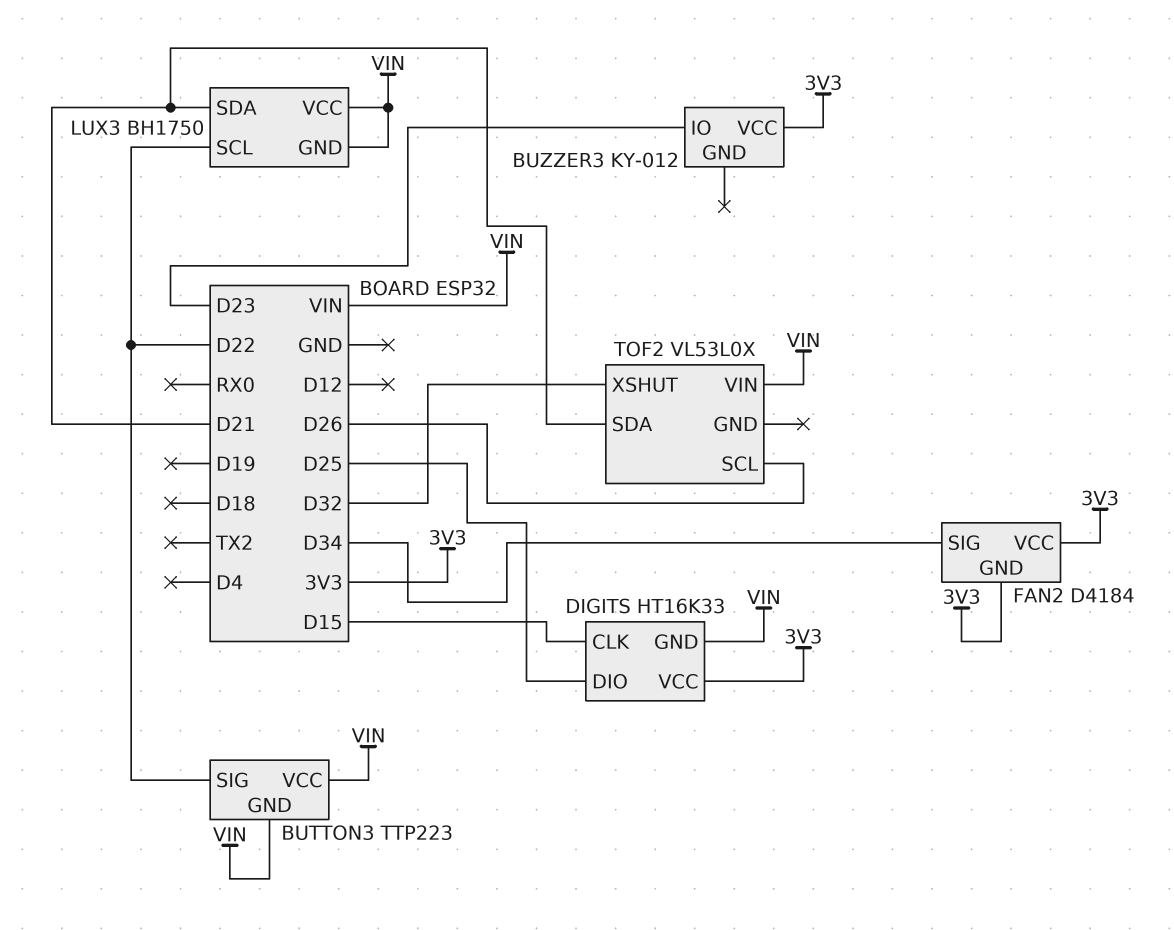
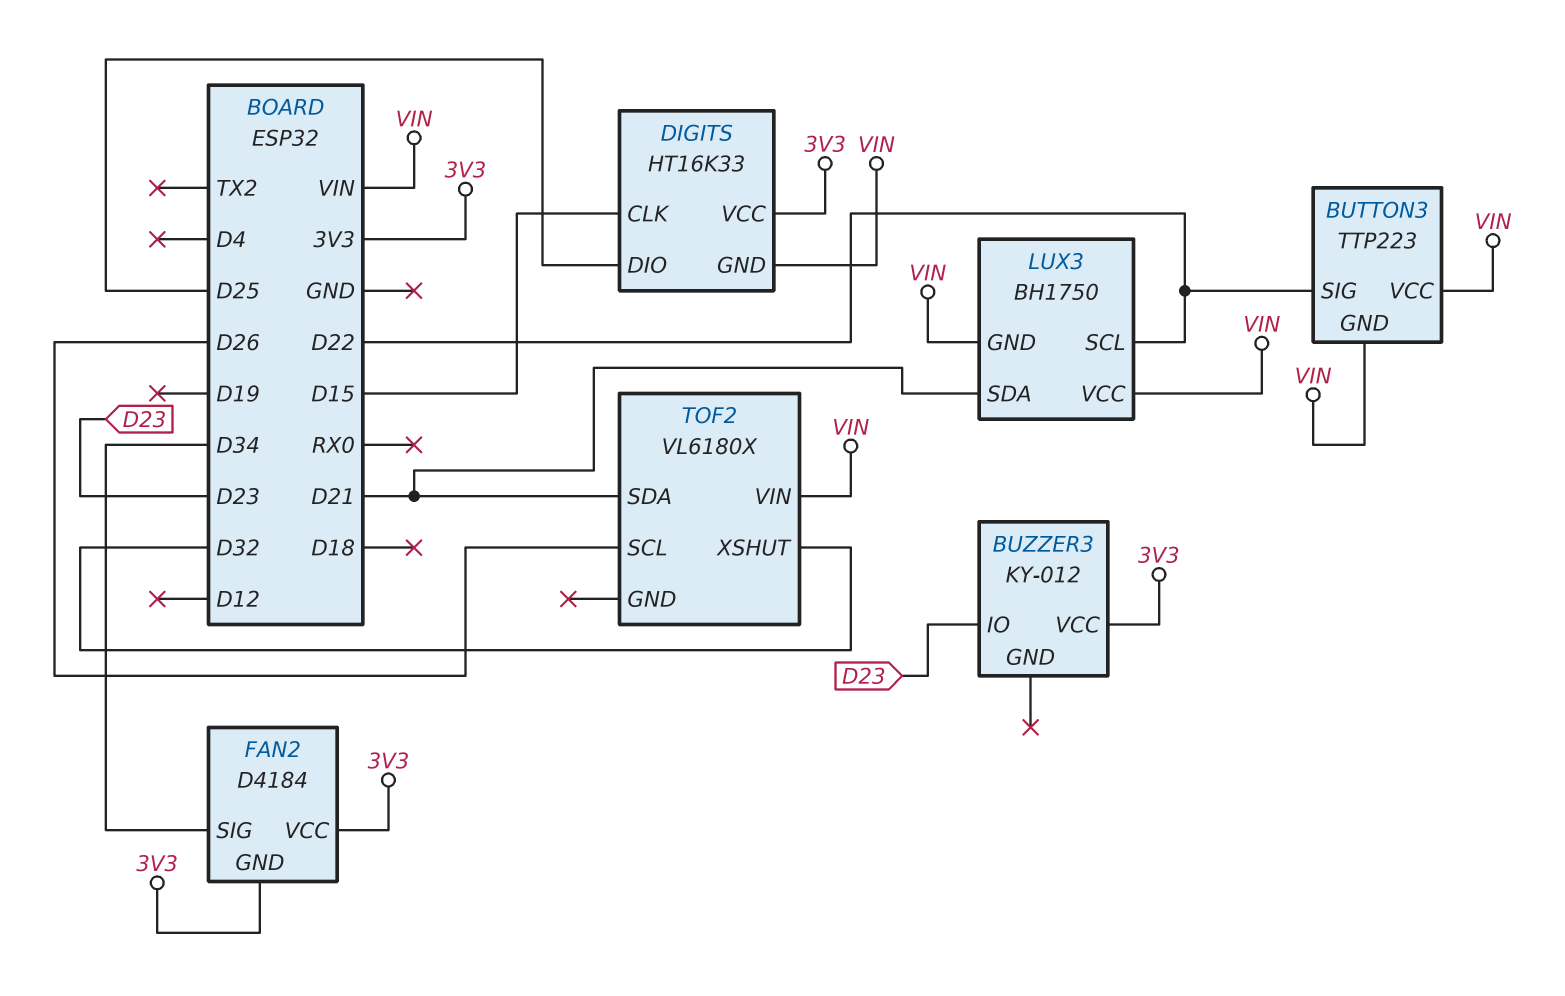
TOF2: VL53L0X -> VL6180X

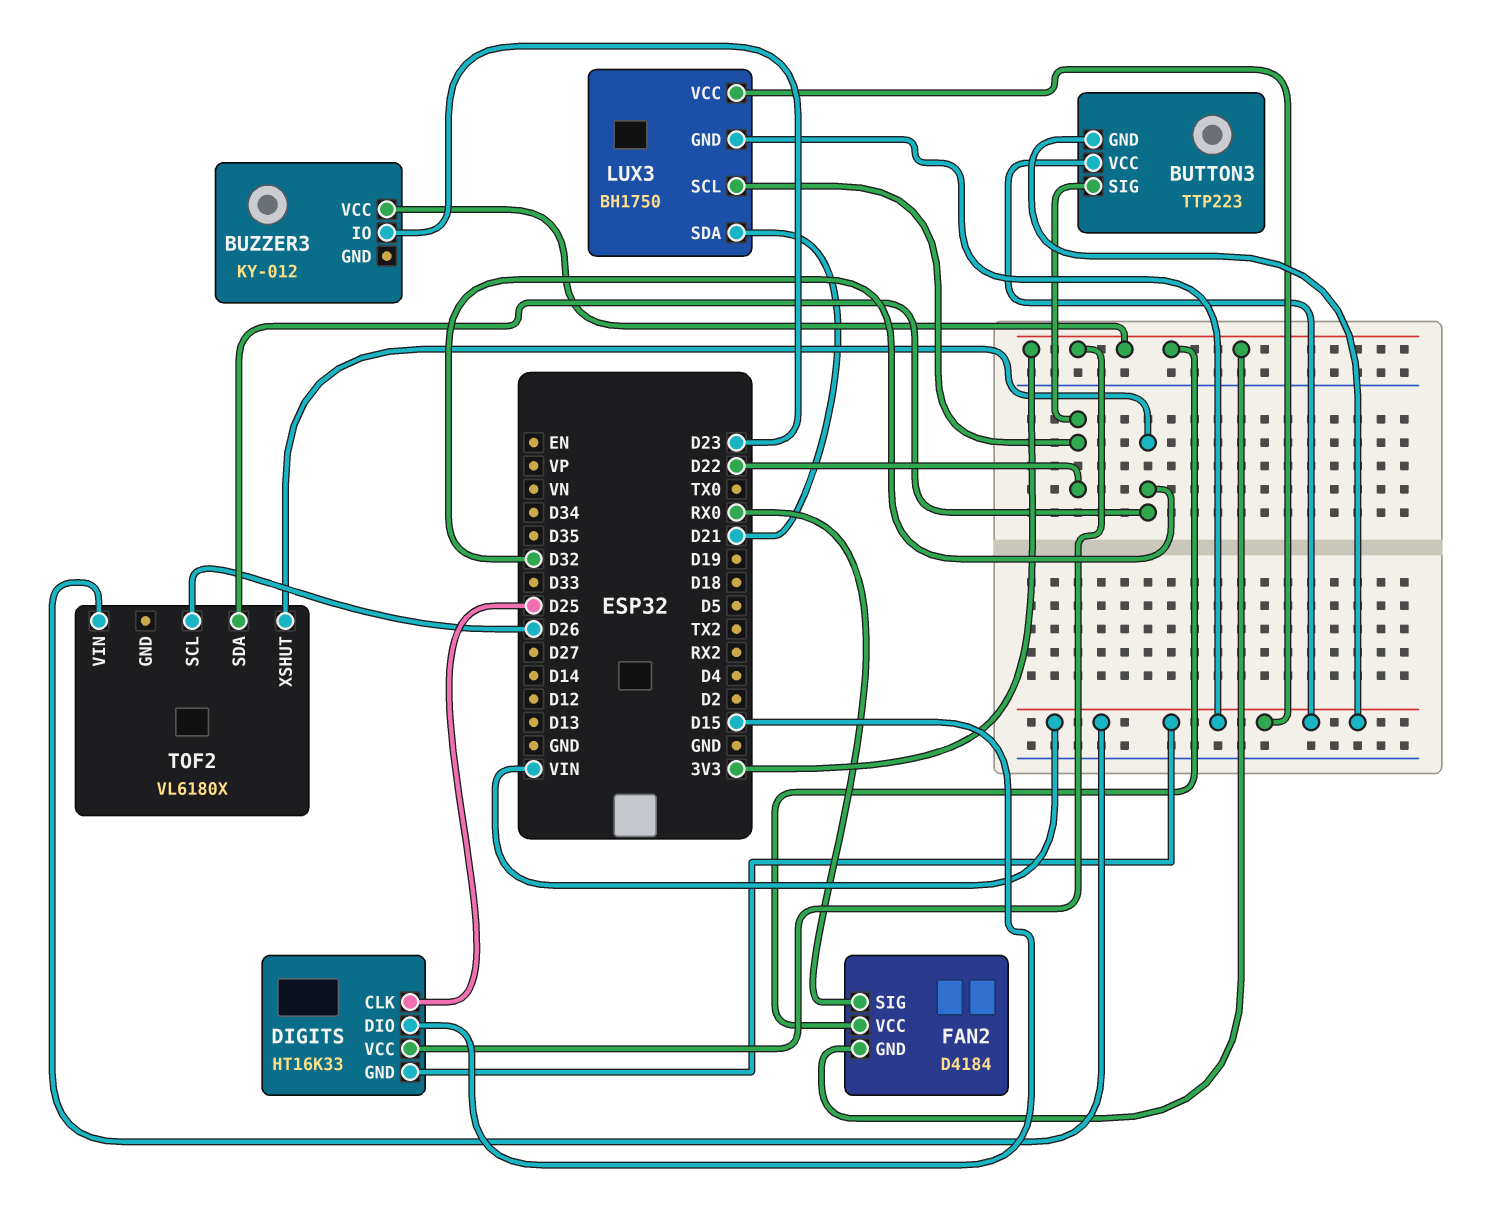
DIGITS pin CLK: D15 -> D25
DIGITS pin DIO: D25 -> D15
FAN2 pin SIG: D34 -> RX0
TOF2 pin SDA: D21 -> D32

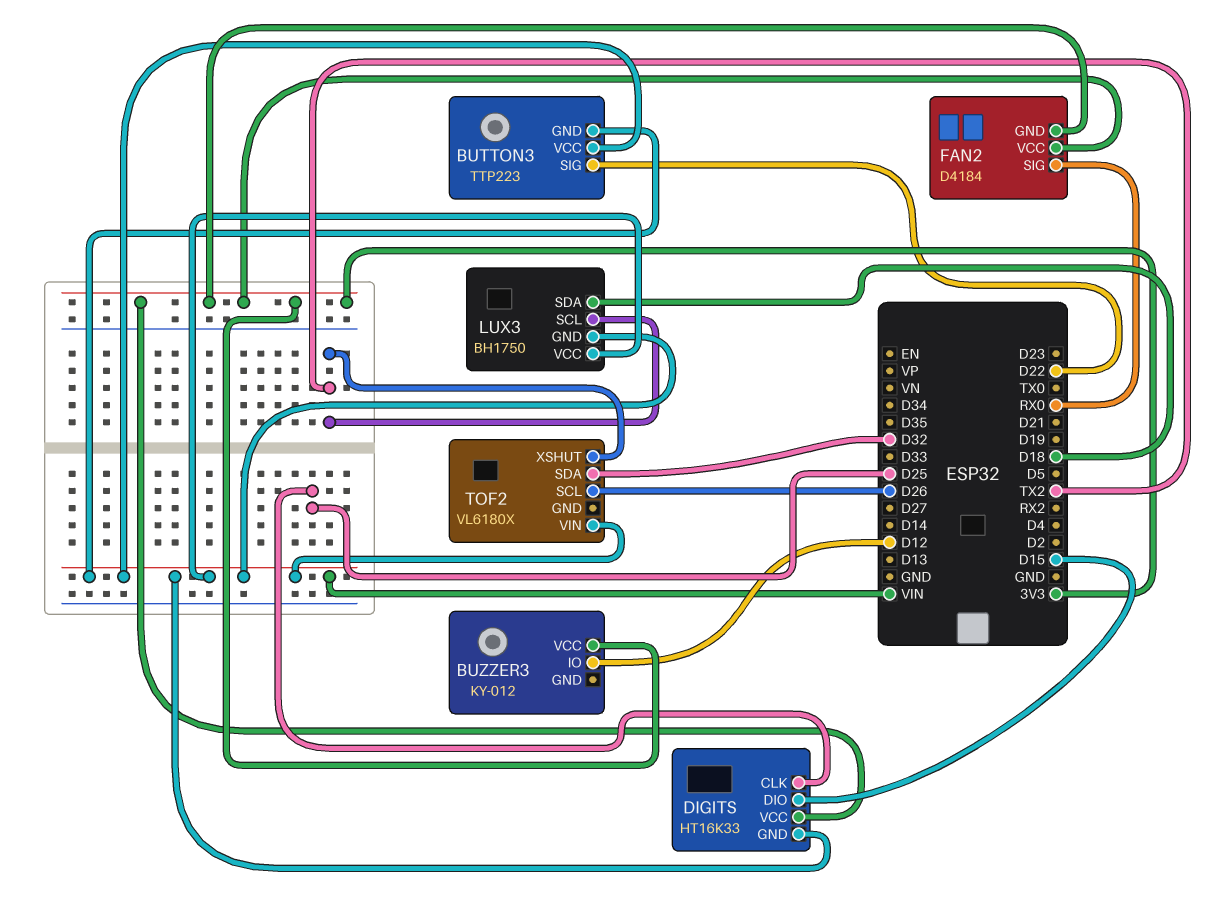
BUZZER3 pin IO: D23 -> D12
LUX3 pin SCL: D22 -> TX2
LUX3 pin SDA: D21 -> D18
TOF2 pin XSHUT: D32 -> TX2

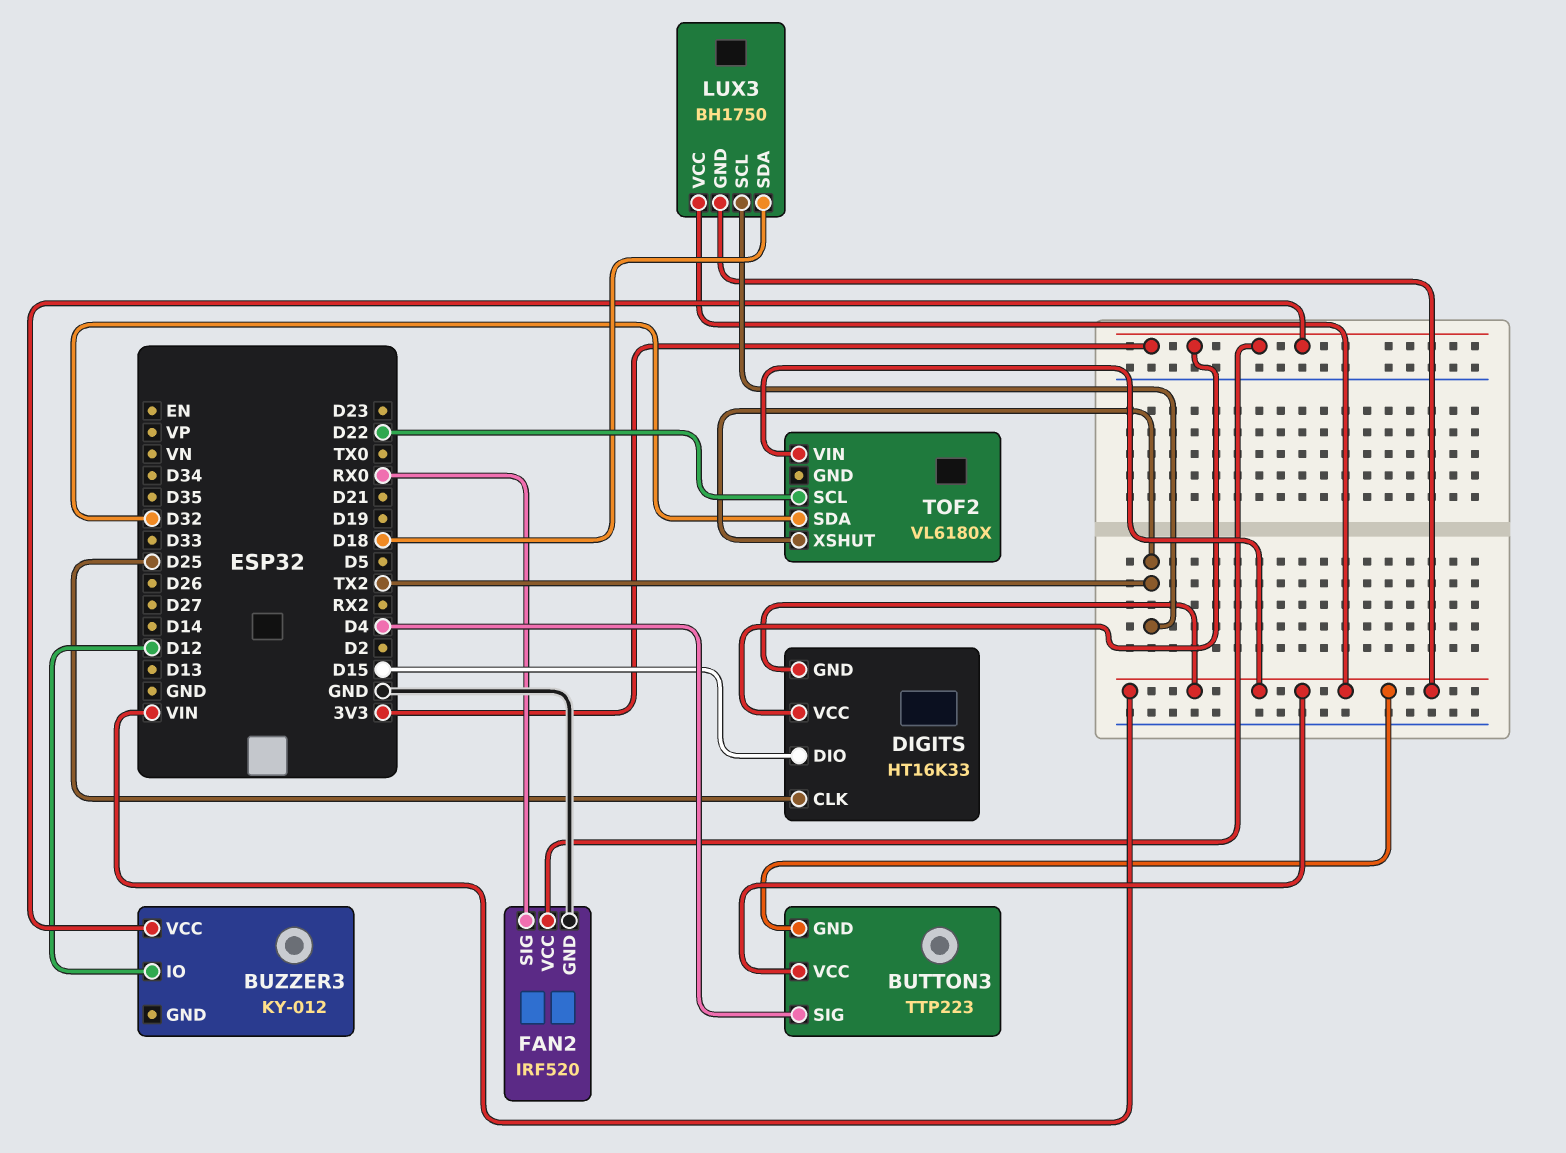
BUTTON3 pin SIG: D22 -> D4
FAN2: D4184 -> IRF520
FAN2 pin GND: 3V3 -> GND
TOF2 pin SCL: D26 -> D22

